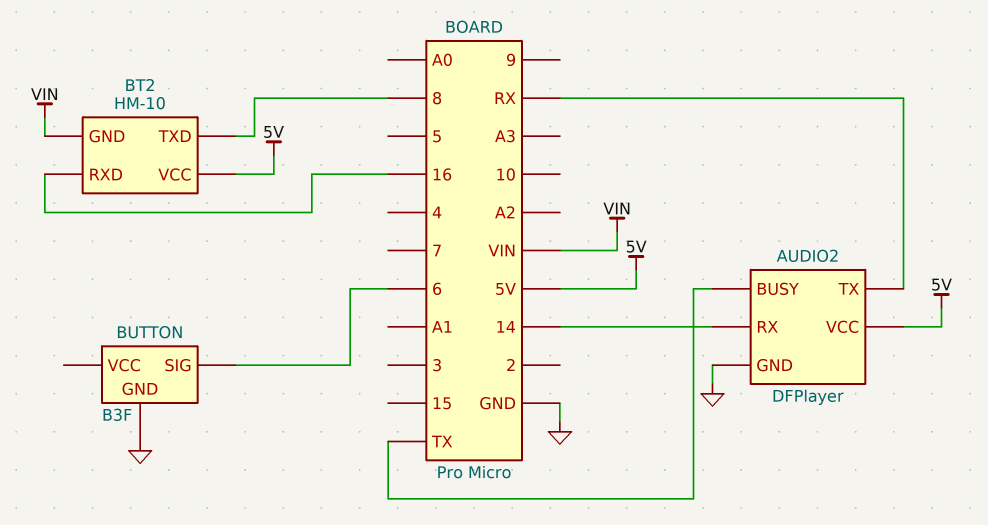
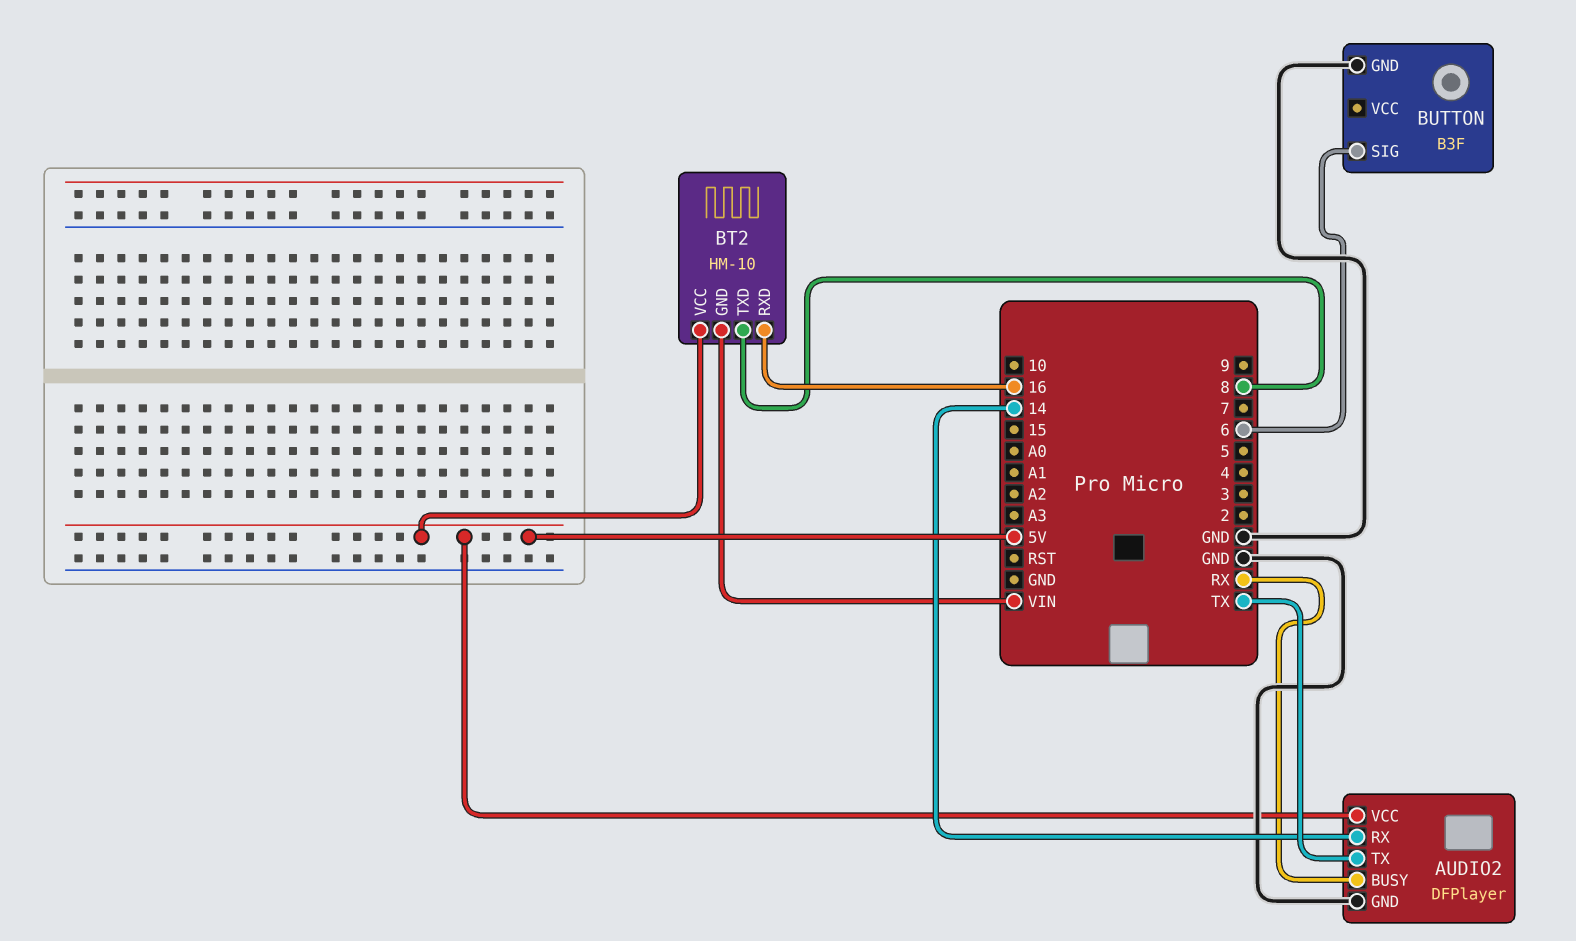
AUDIO2 pin BUSY: TX -> RX
AUDIO2 pin TX: RX -> TX

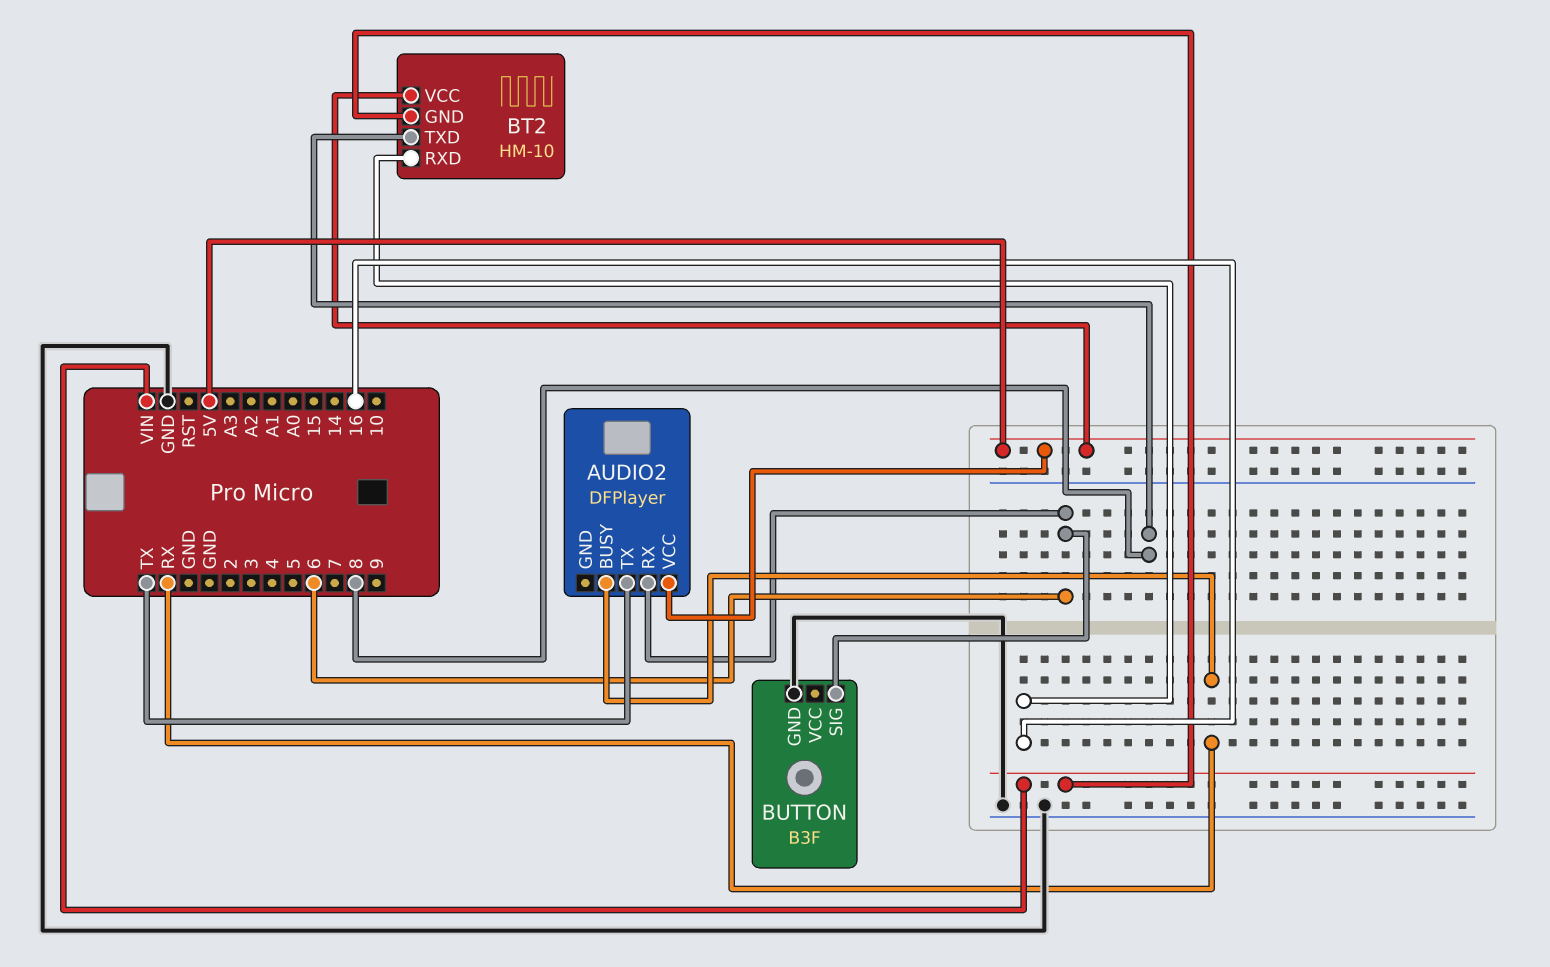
AUDIO2 pin GND: GND -> none
AUDIO2 pin RX: 14 -> 6

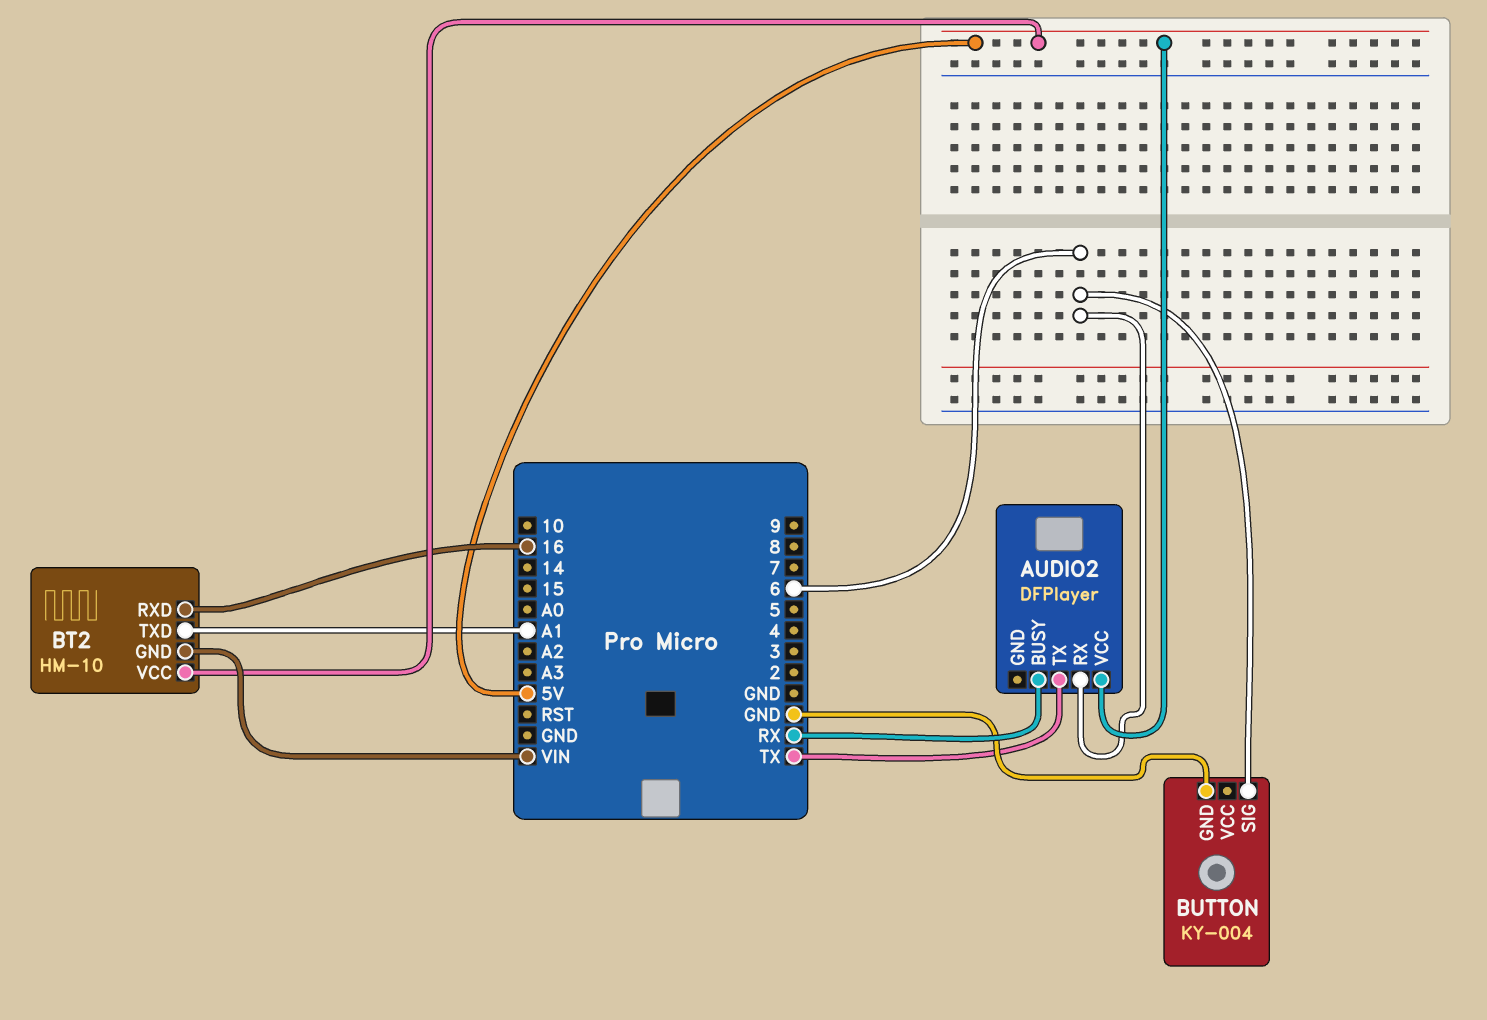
BT2 pin TXD: 8 -> A1
BUTTON: B3F -> KY-004

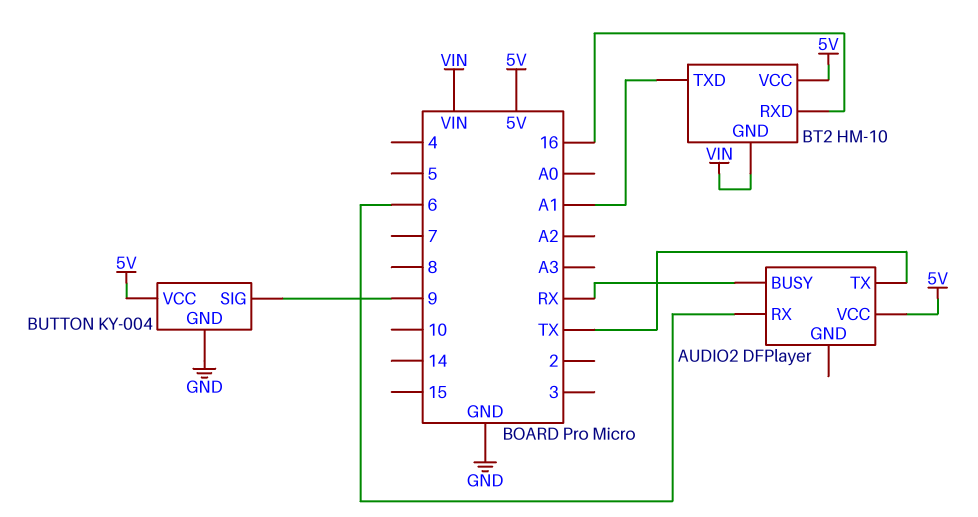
BUTTON pin SIG: 6 -> 9
BUTTON pin VCC: none -> 5V

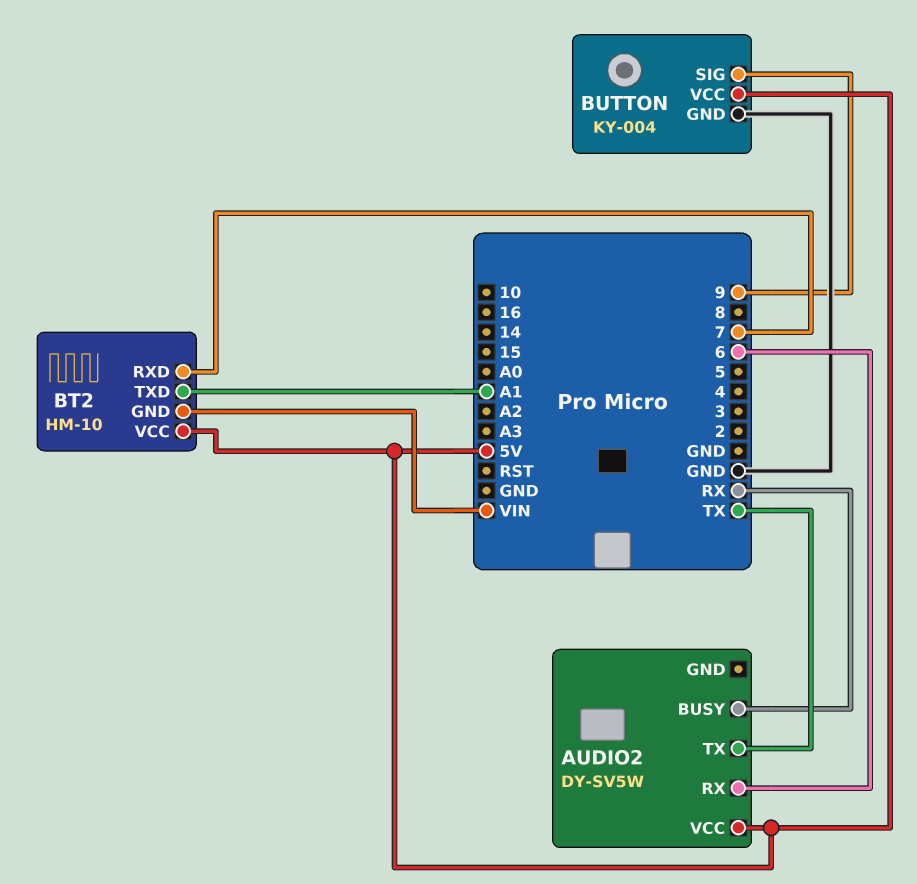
AUDIO2: DFPlayer -> DY-SV5W
BT2 pin RXD: 16 -> 7

